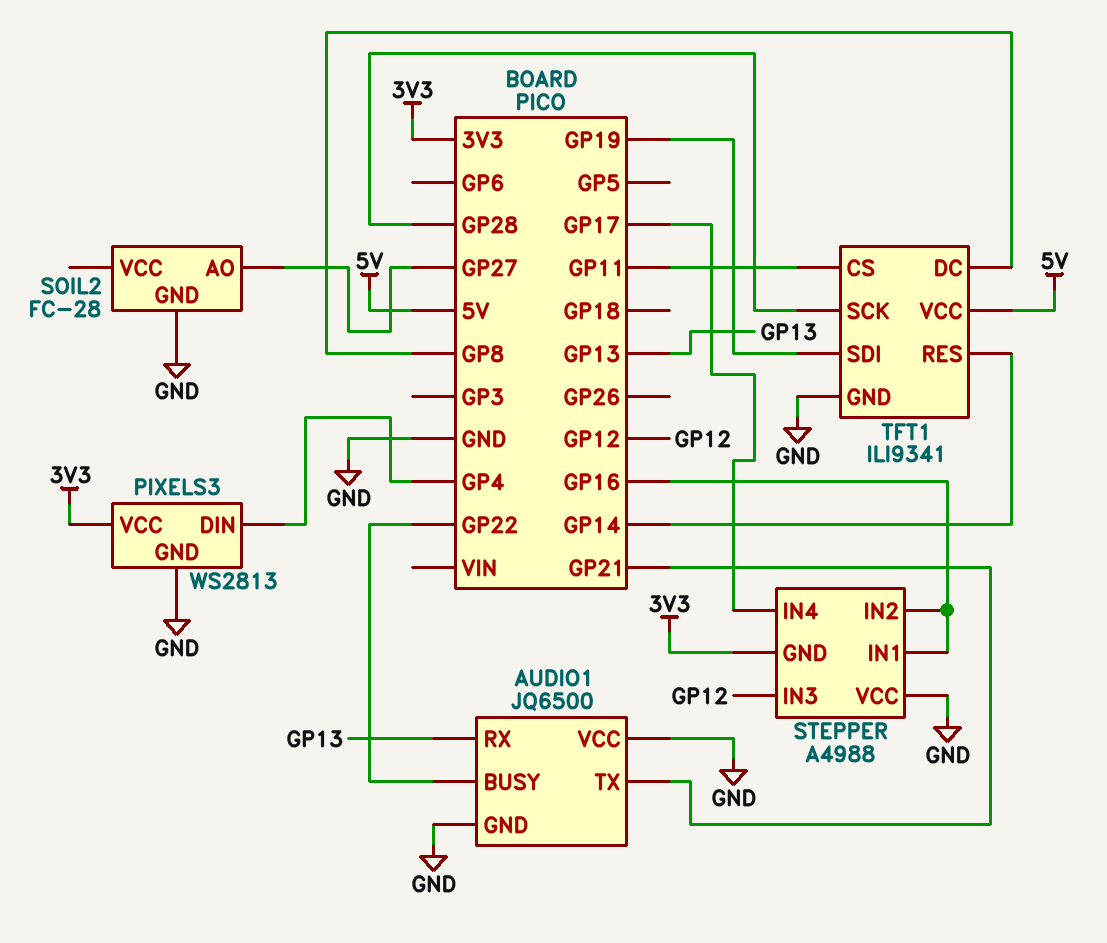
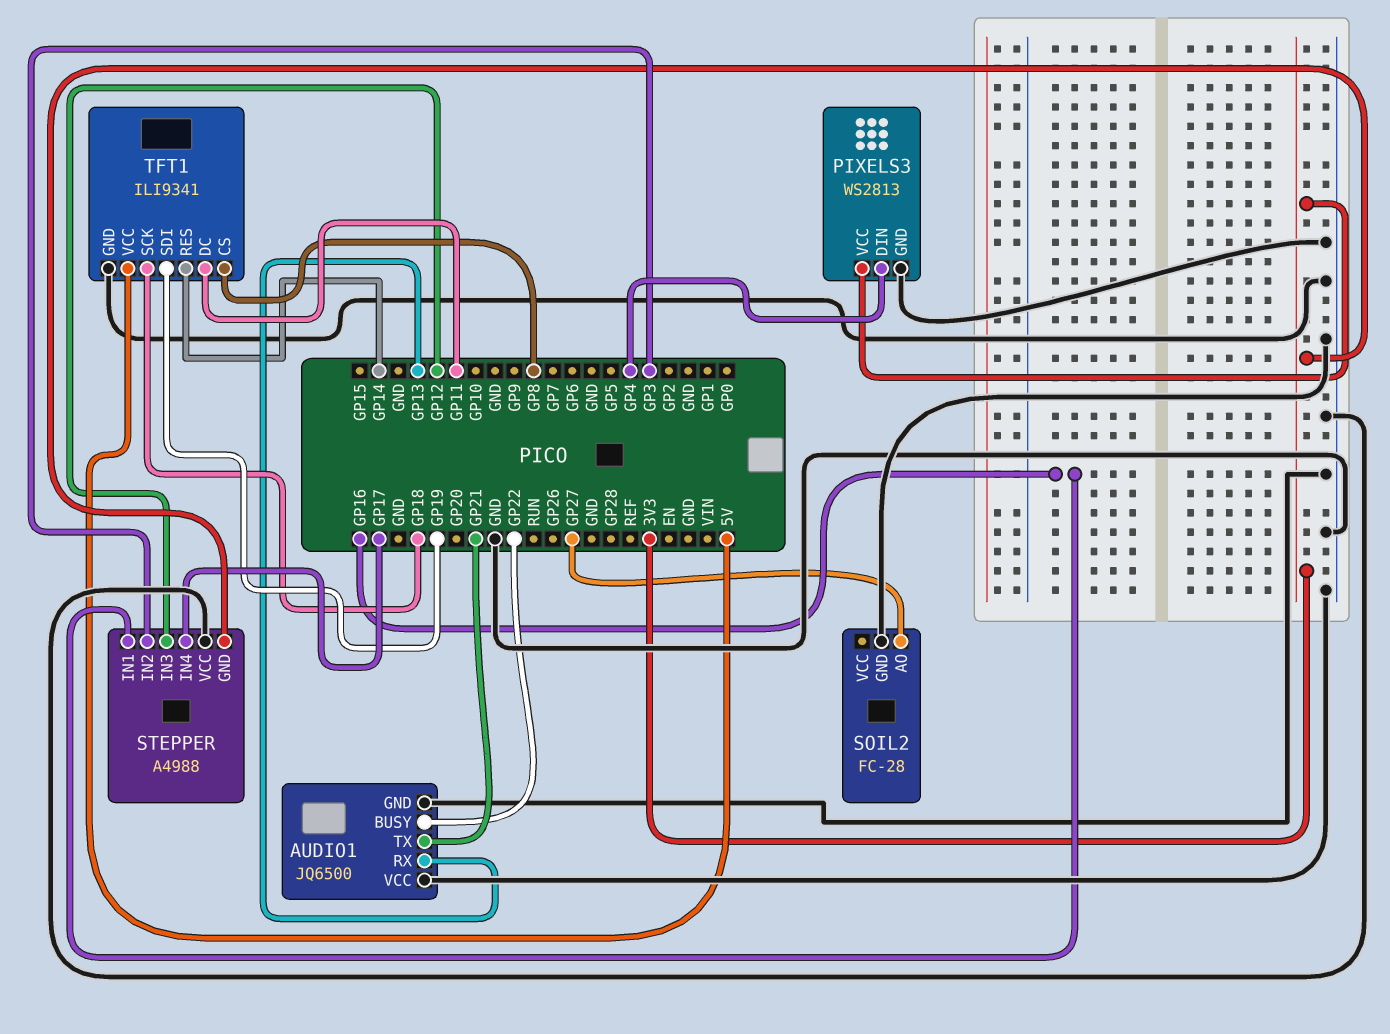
STEPPER pin IN2: GP16 -> GP3
TFT1 pin CS: GP11 -> GP8
TFT1 pin DC: GP8 -> GP11
TFT1 pin SCK: GP28 -> GP18

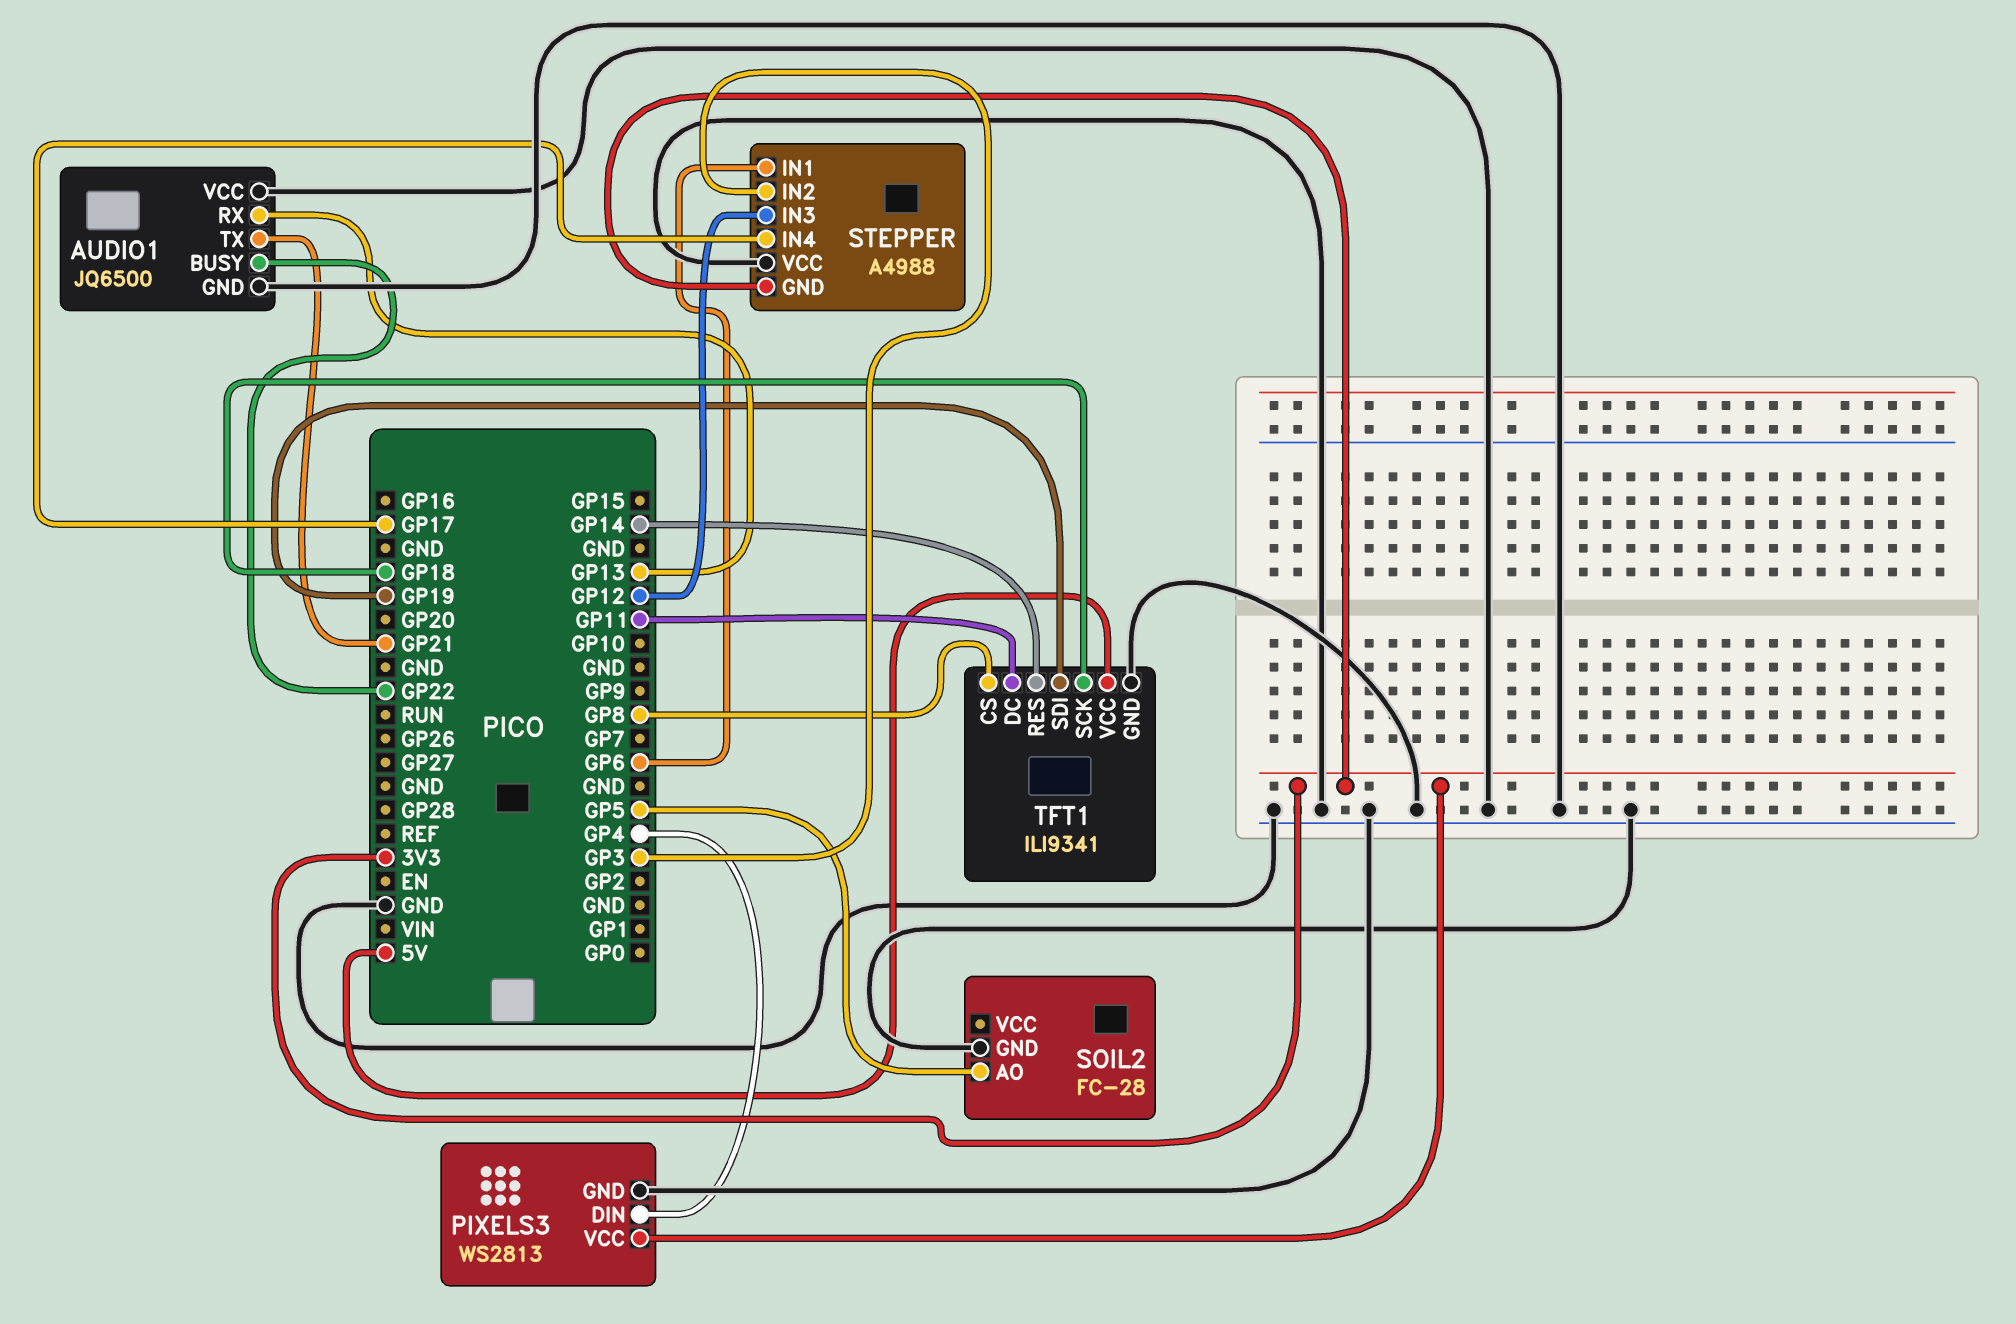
SOIL2 pin AO: GP27 -> GP5
STEPPER pin IN1: GP16 -> GP6

